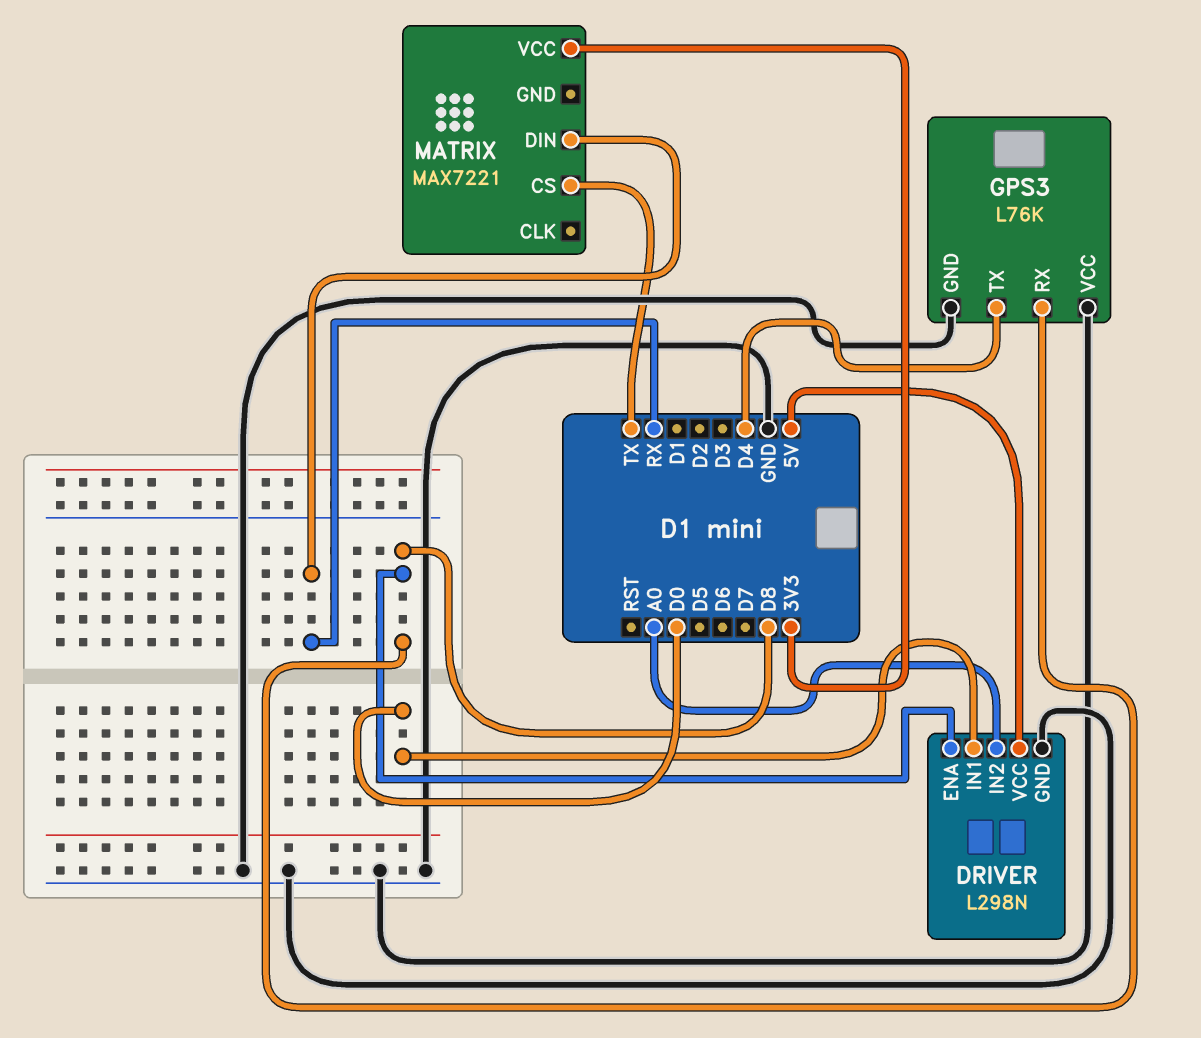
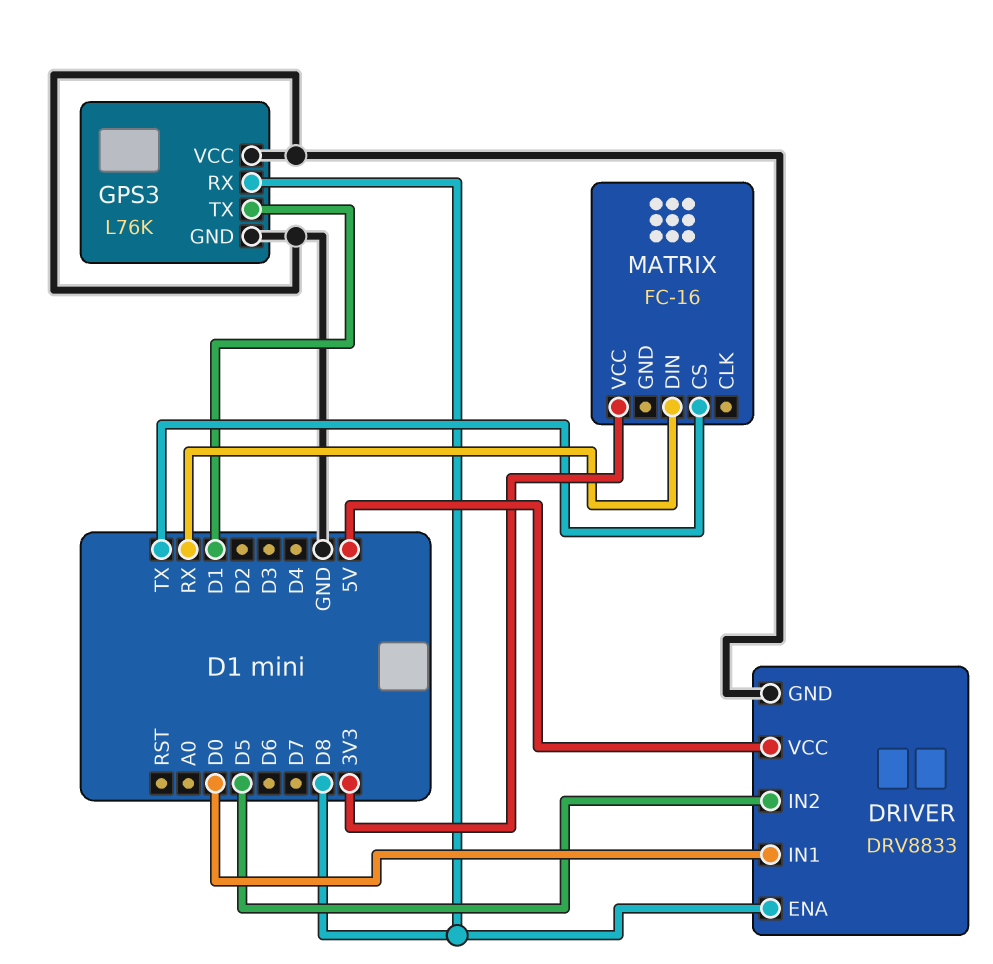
DRIVER: L298N -> DRV8833
DRIVER pin IN2: A0 -> D5
GPS3 pin TX: D4 -> D1
MATRIX: MAX7221 -> FC-16

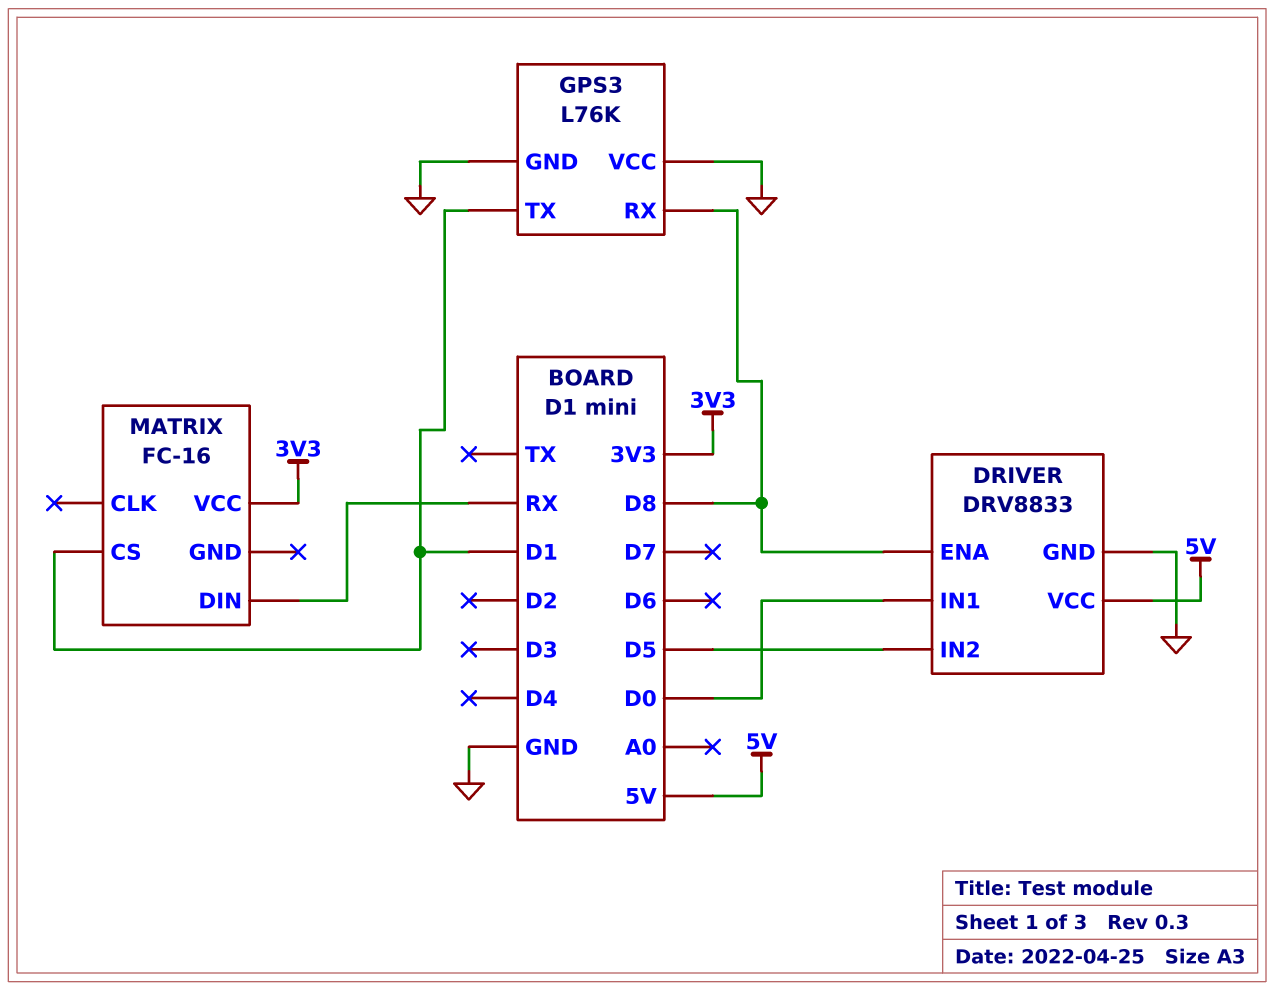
MATRIX pin CS: TX -> D1

